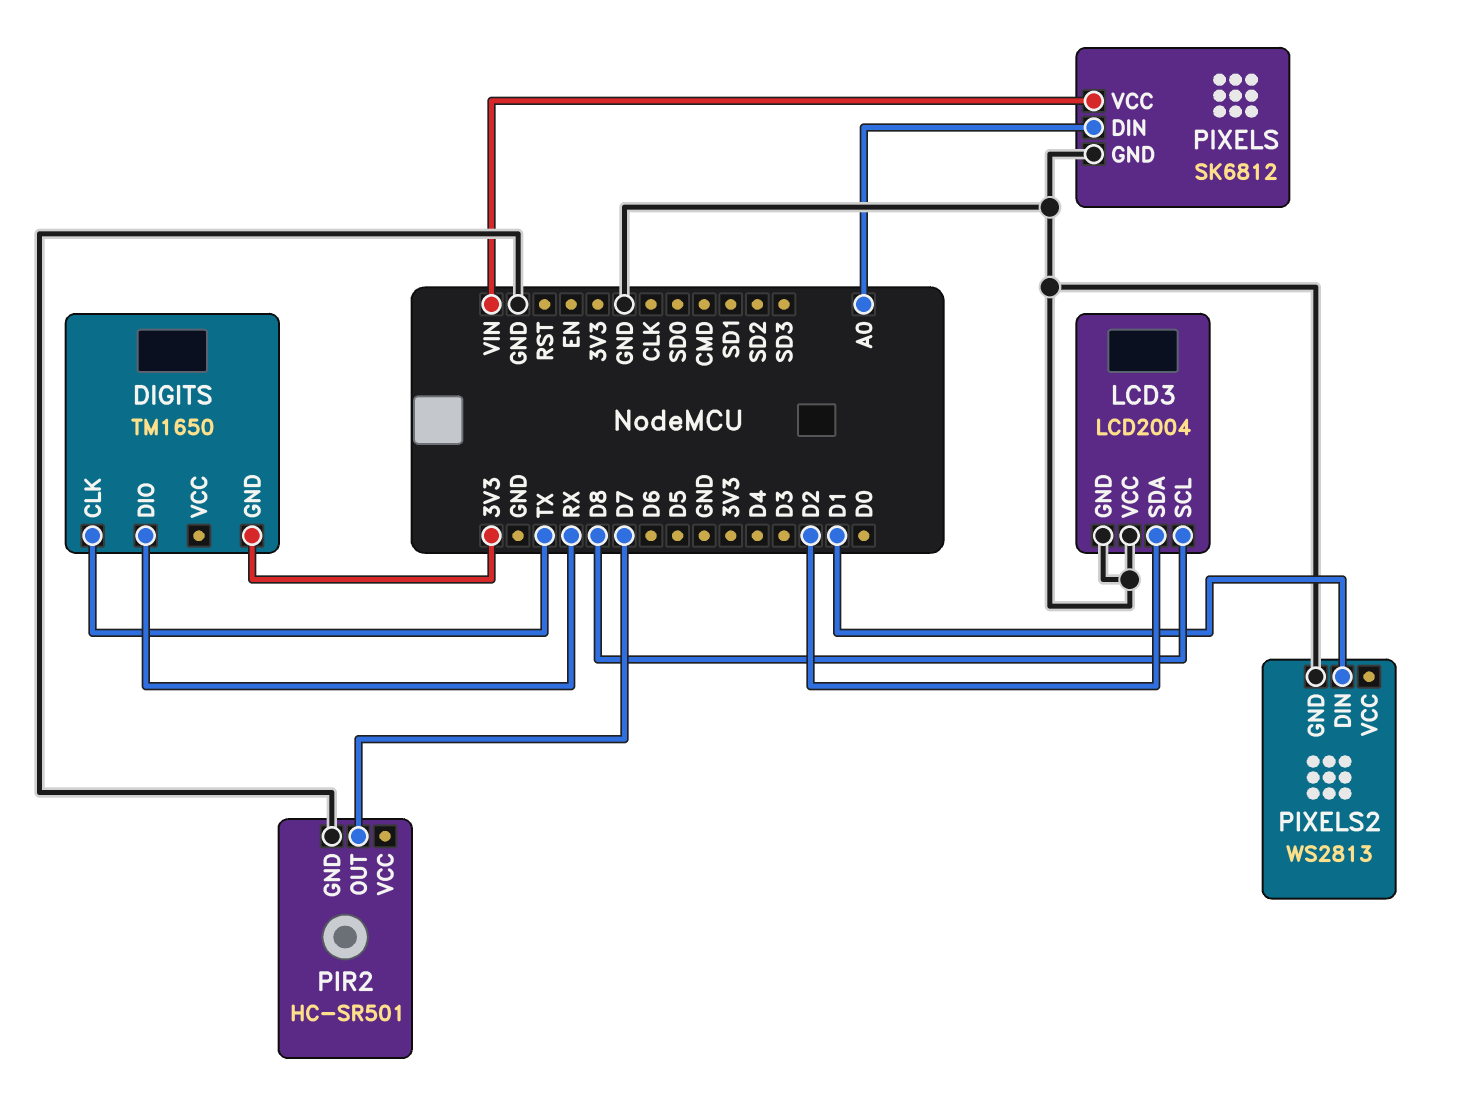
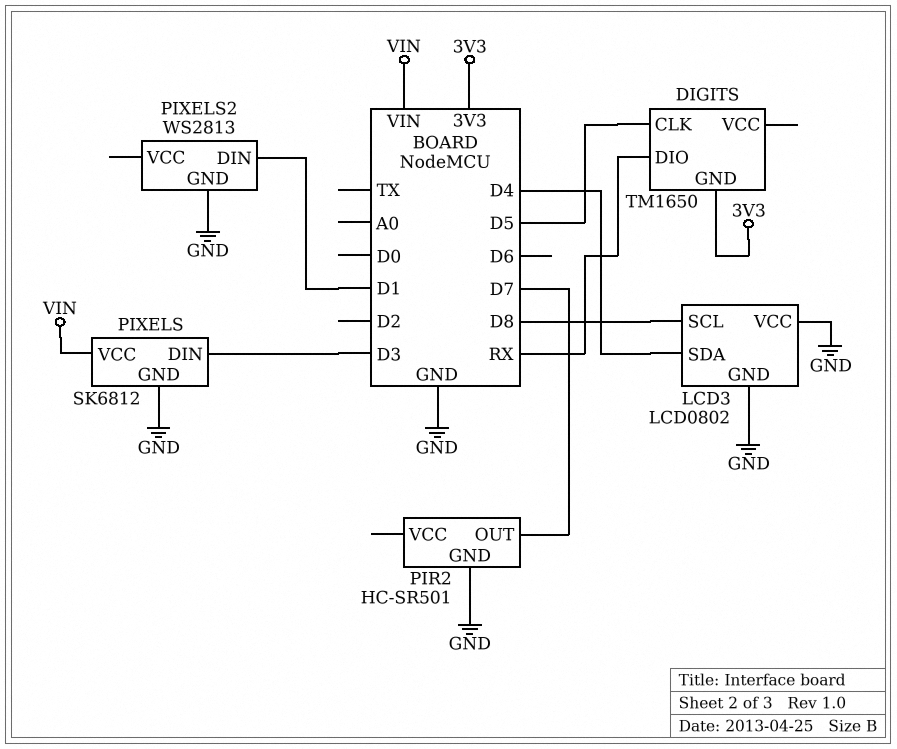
DIGITS pin CLK: TX -> D5
LCD3: LCD2004 -> LCD0802
LCD3 pin SDA: D2 -> D4
PIXELS pin DIN: A0 -> D3

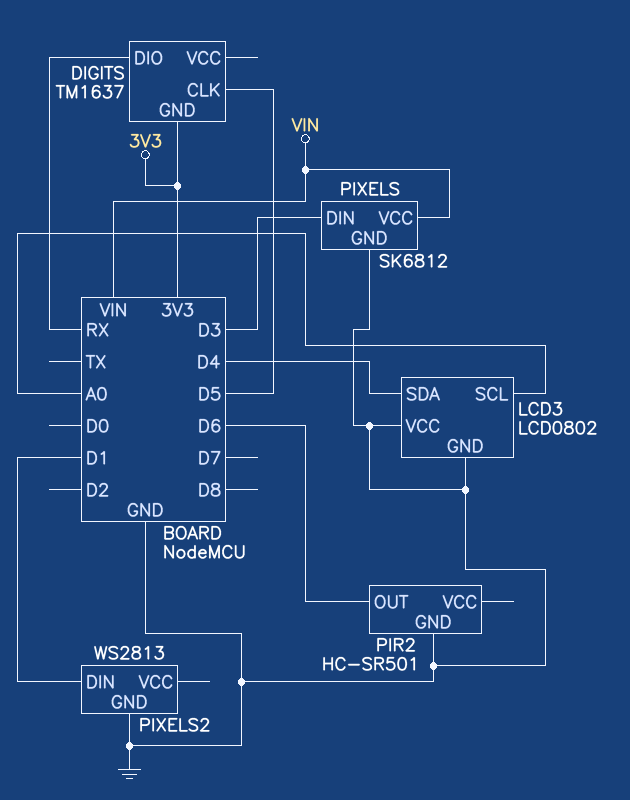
DIGITS: TM1650 -> TM1637
LCD3 pin SCL: D8 -> A0
PIR2 pin OUT: D7 -> D6

